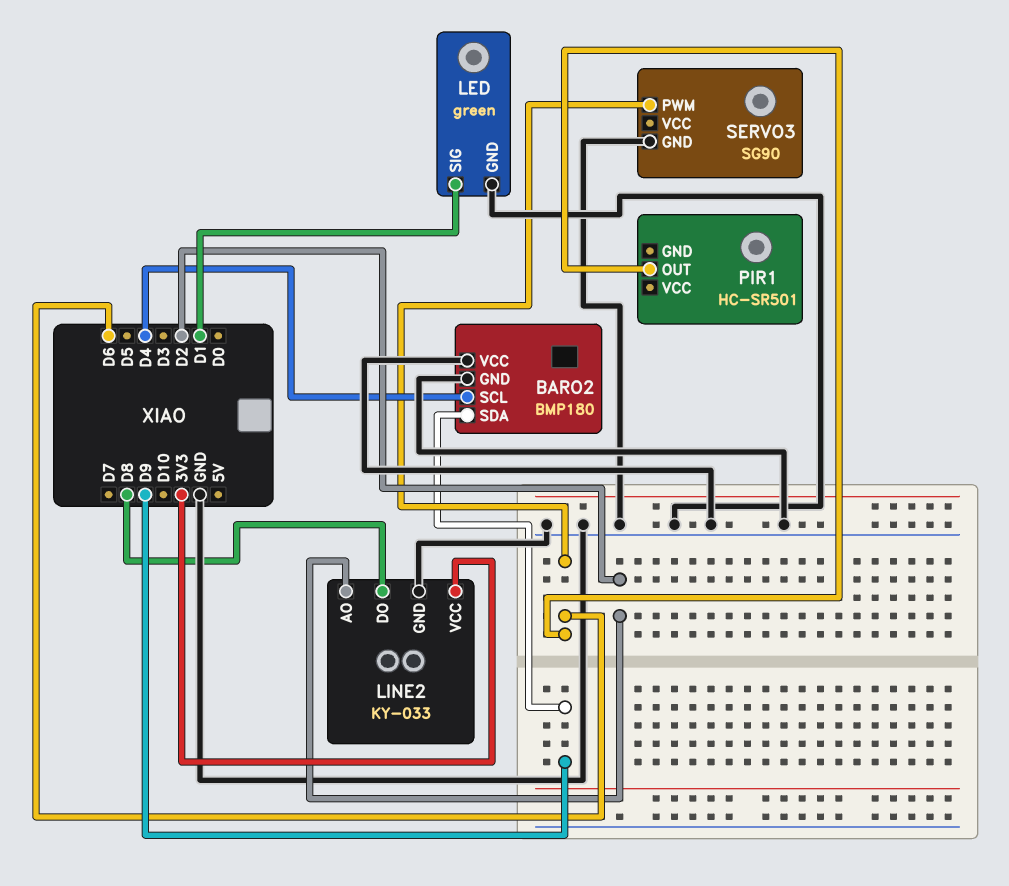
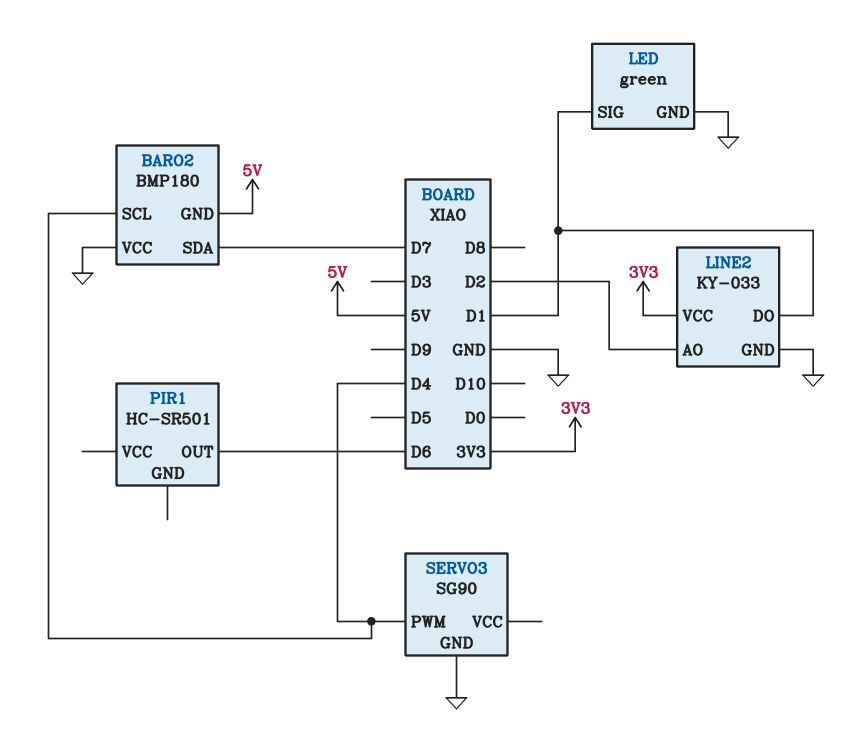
BARO2 pin GND: GND -> 5V
BARO2 pin SDA: D9 -> D7
LINE2 pin DO: D8 -> D1
SERVO3 pin PWM: D6 -> D4

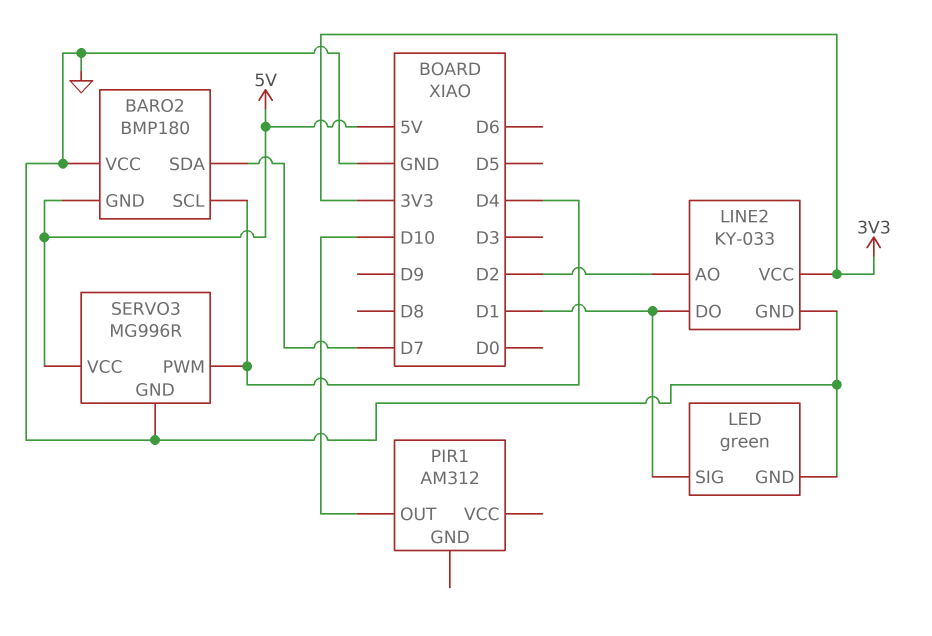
PIR1: HC-SR501 -> AM312
PIR1 pin OUT: D6 -> D10
SERVO3: SG90 -> MG996R
SERVO3 pin VCC: none -> 5V

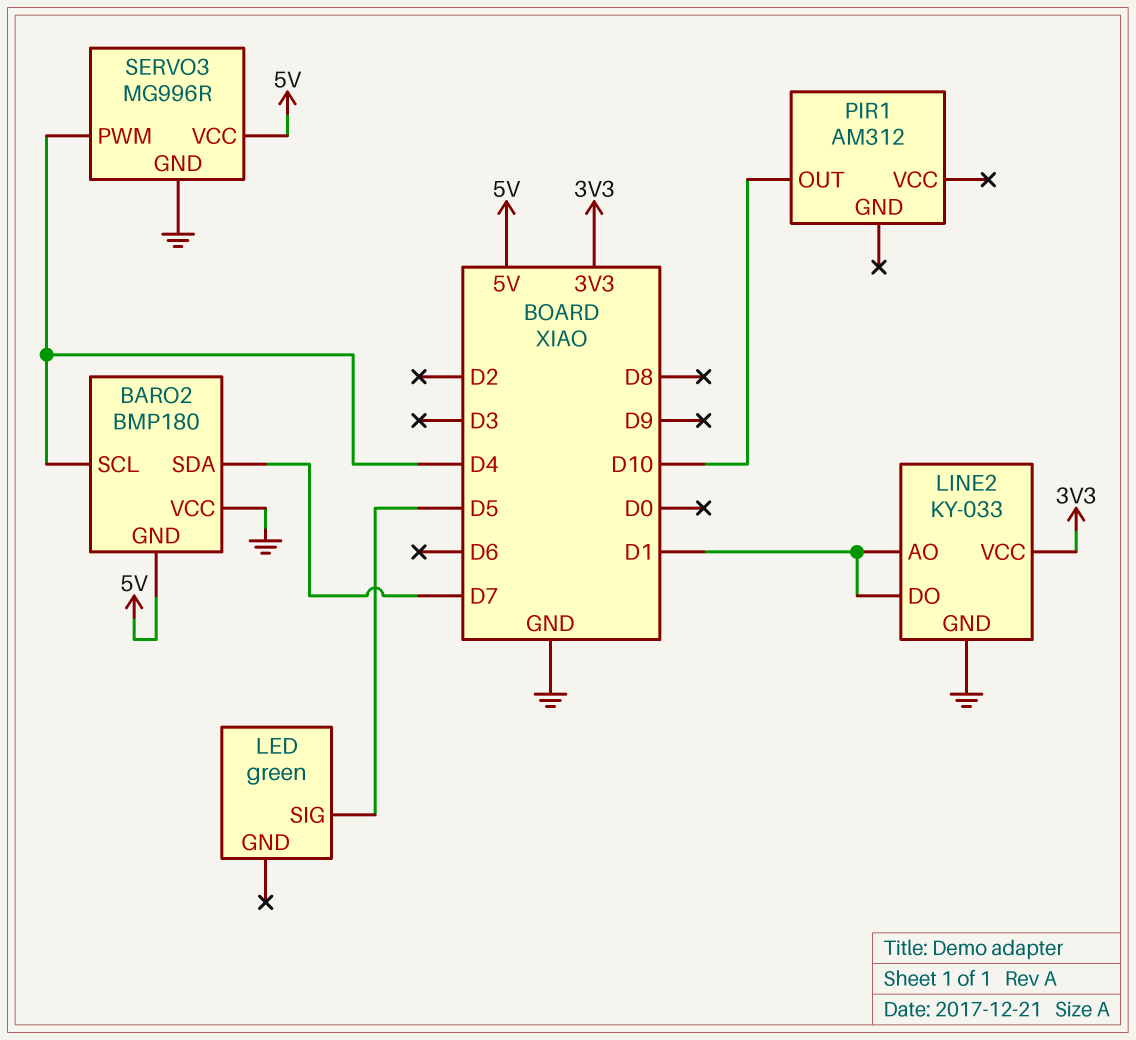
LED pin GND: GND -> none
LED pin SIG: D1 -> D5
LINE2 pin AO: D2 -> D1

